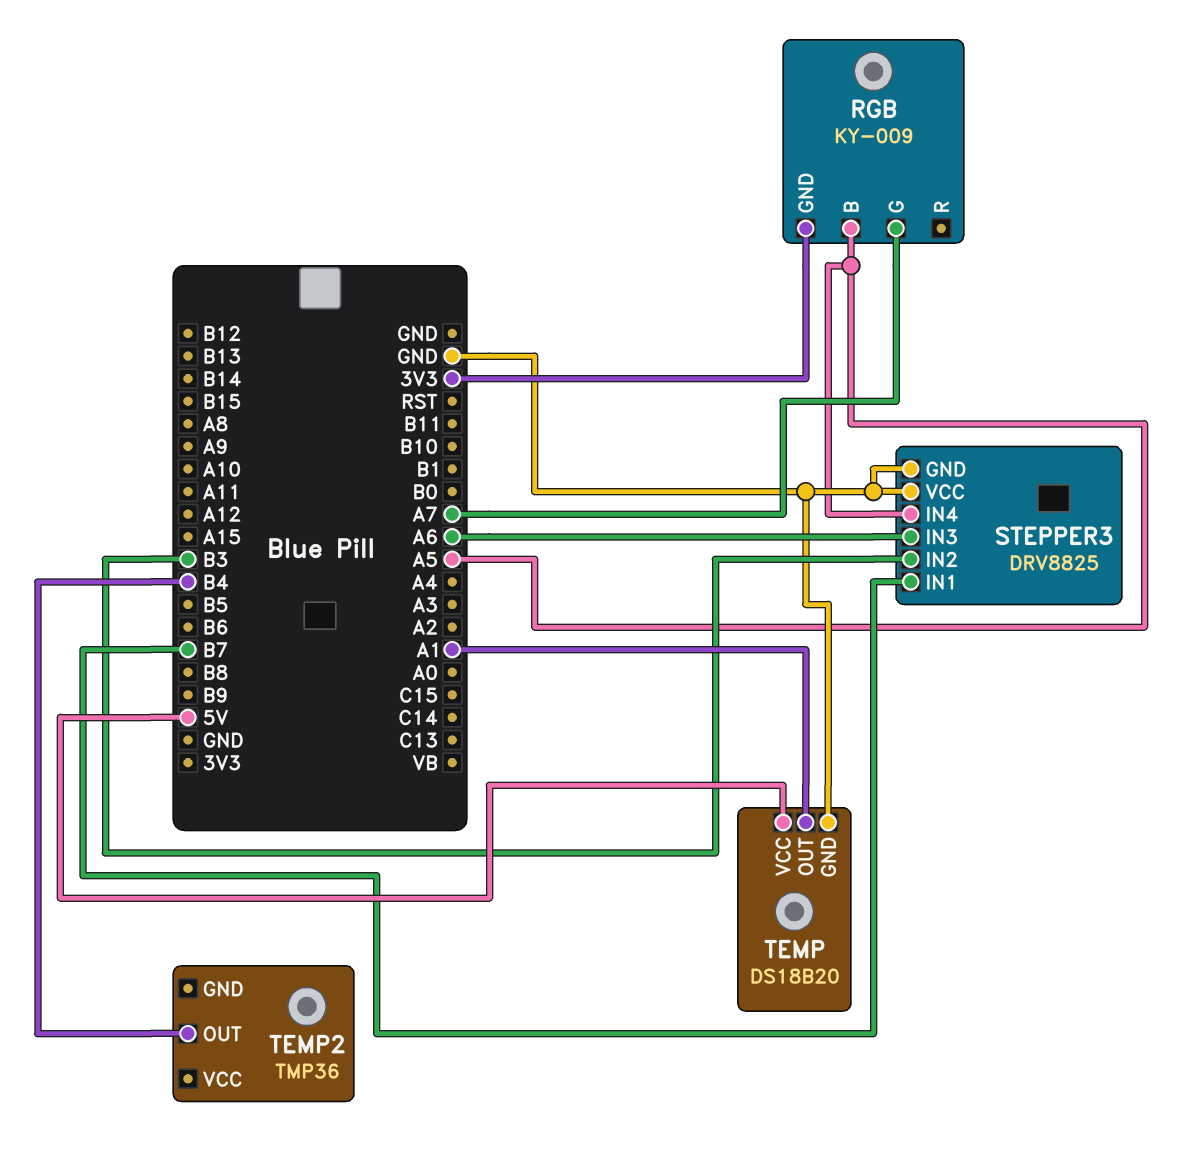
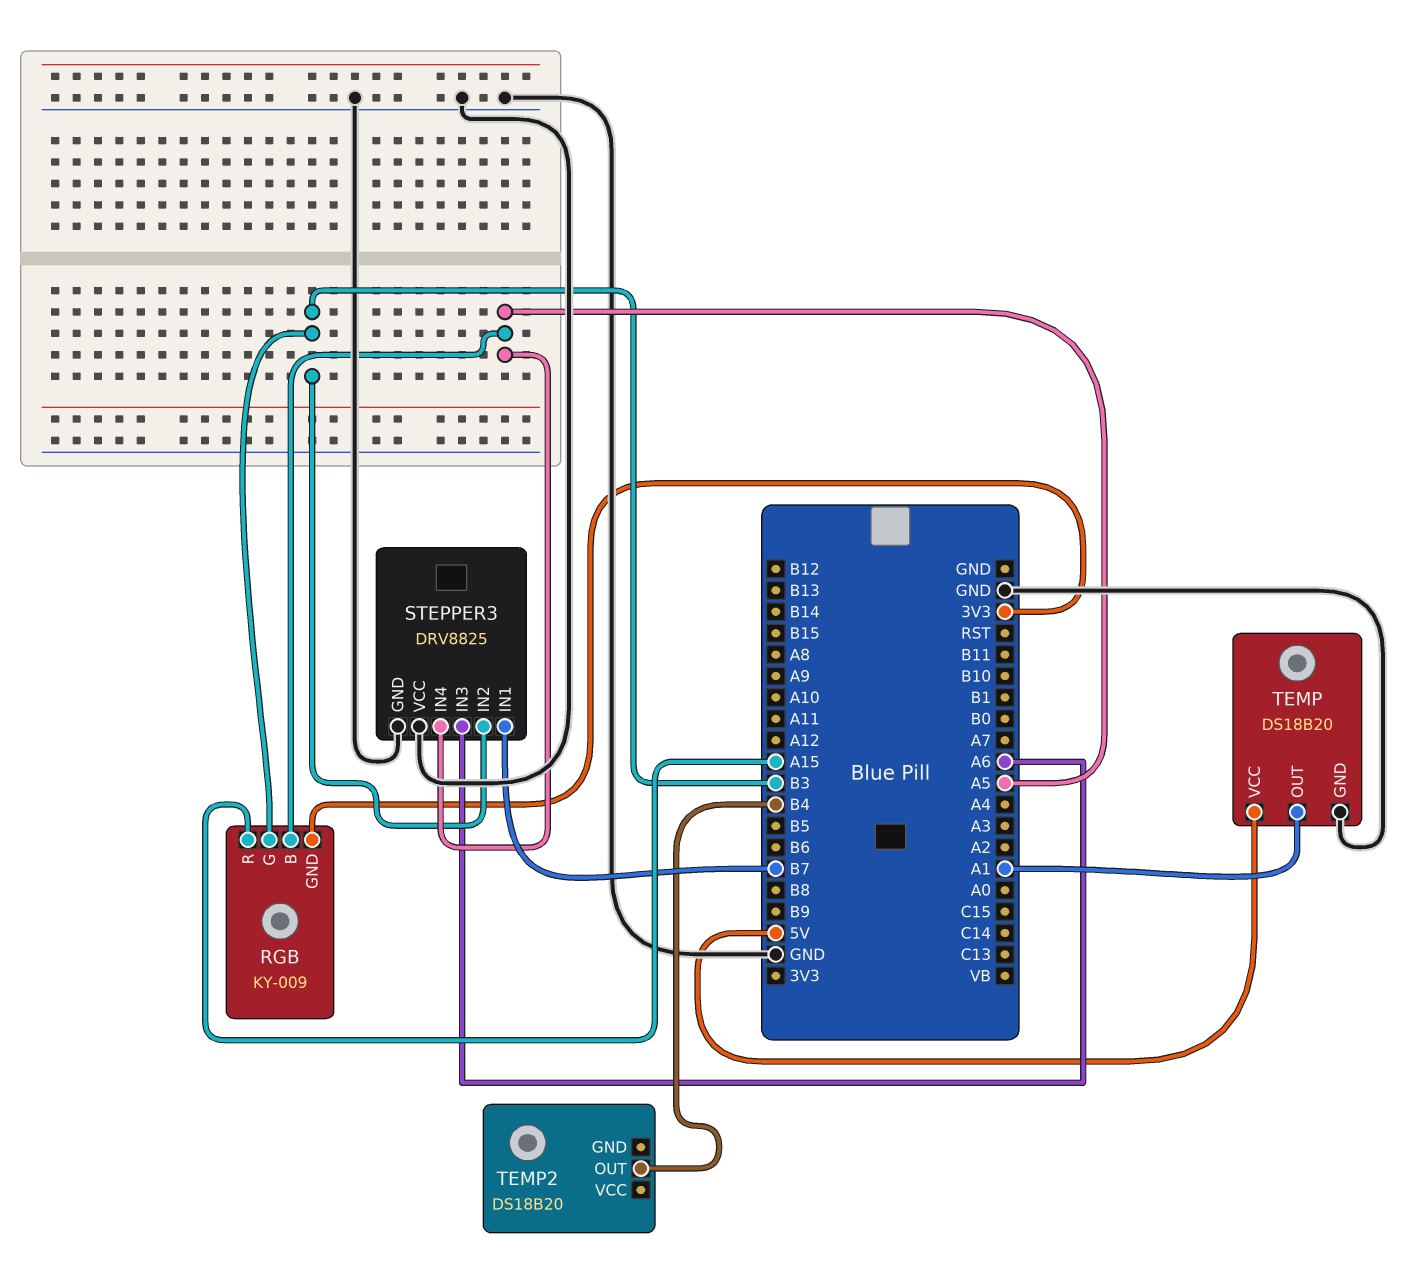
RGB pin G: A7 -> B3
RGB pin R: none -> A15
TEMP2: TMP36 -> DS18B20

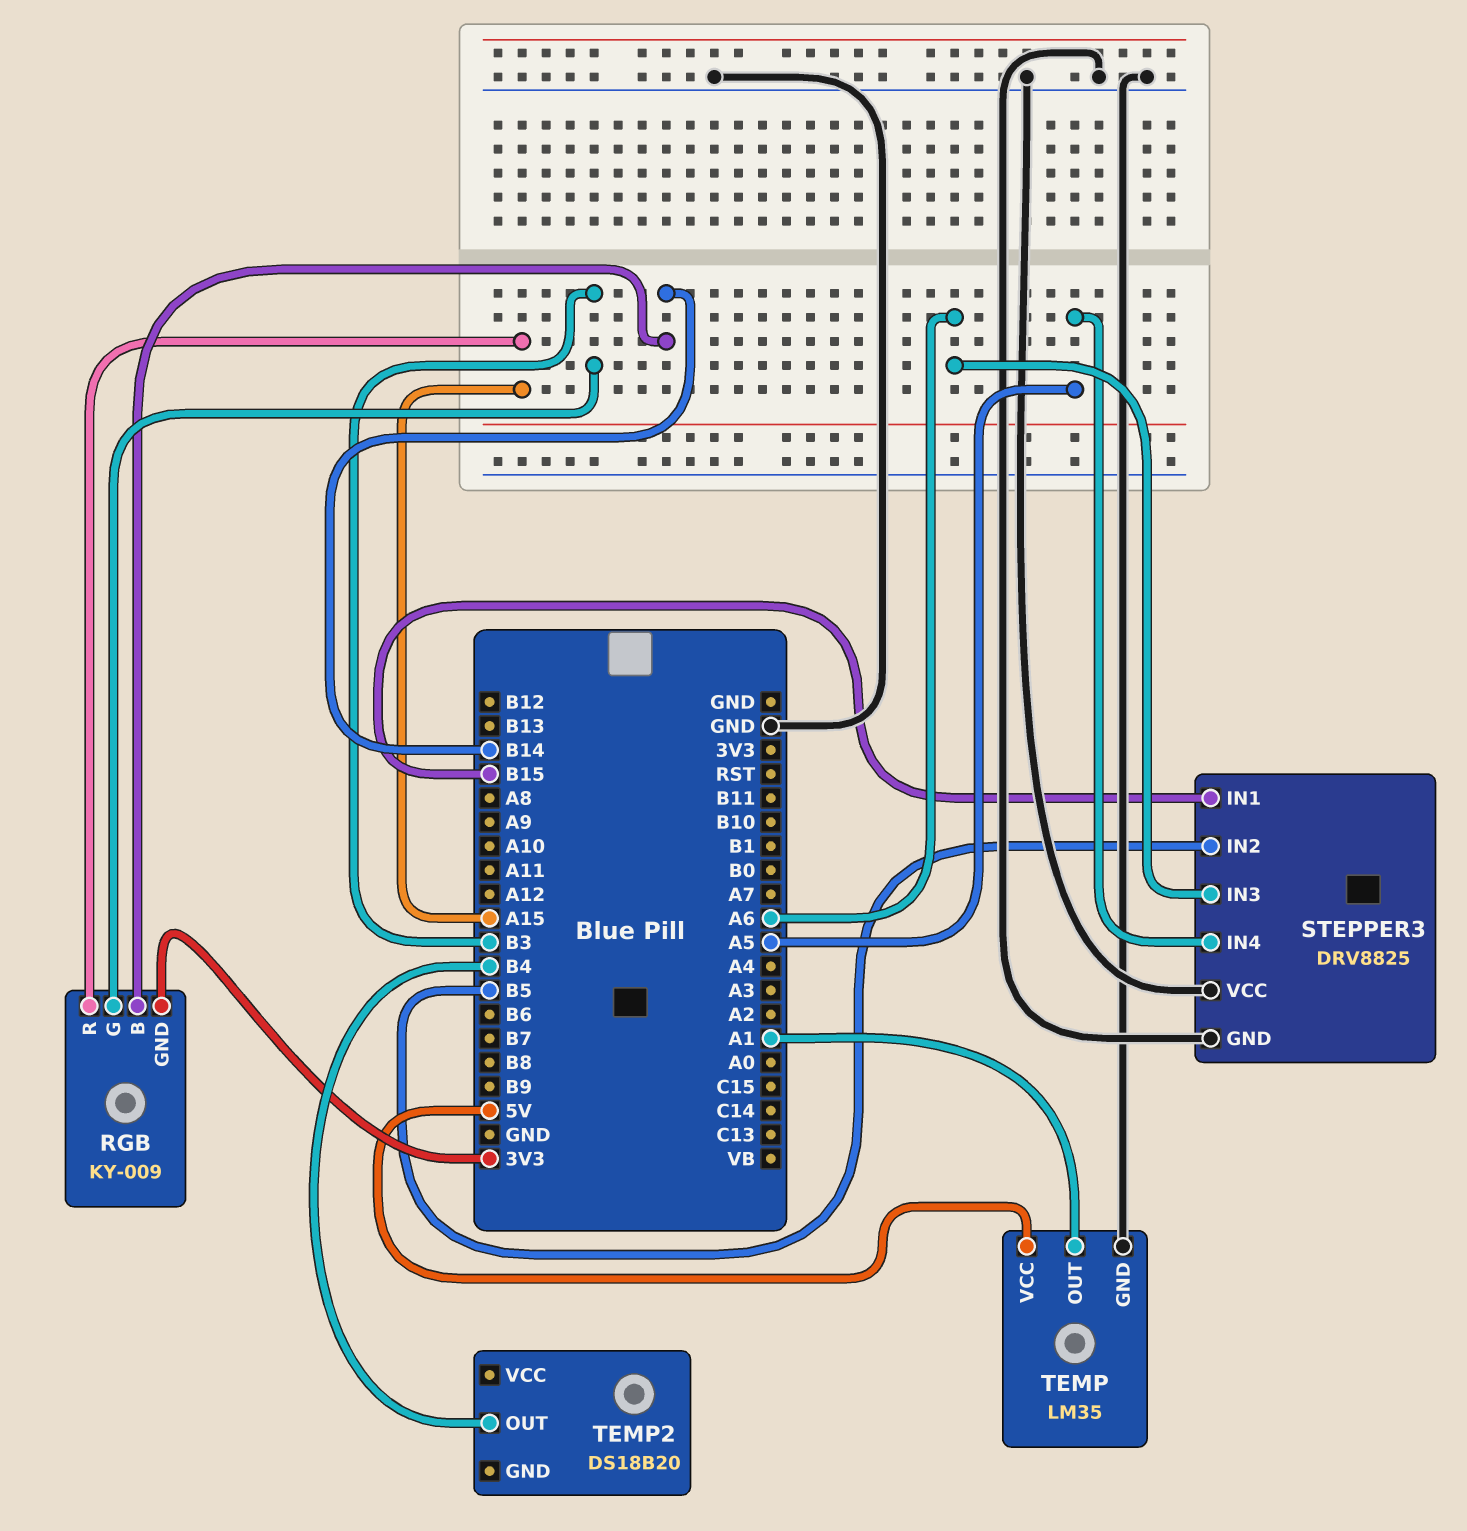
RGB pin B: A5 -> B14
STEPPER3 pin IN1: B7 -> B15
STEPPER3 pin IN2: B3 -> B5
TEMP: DS18B20 -> LM35

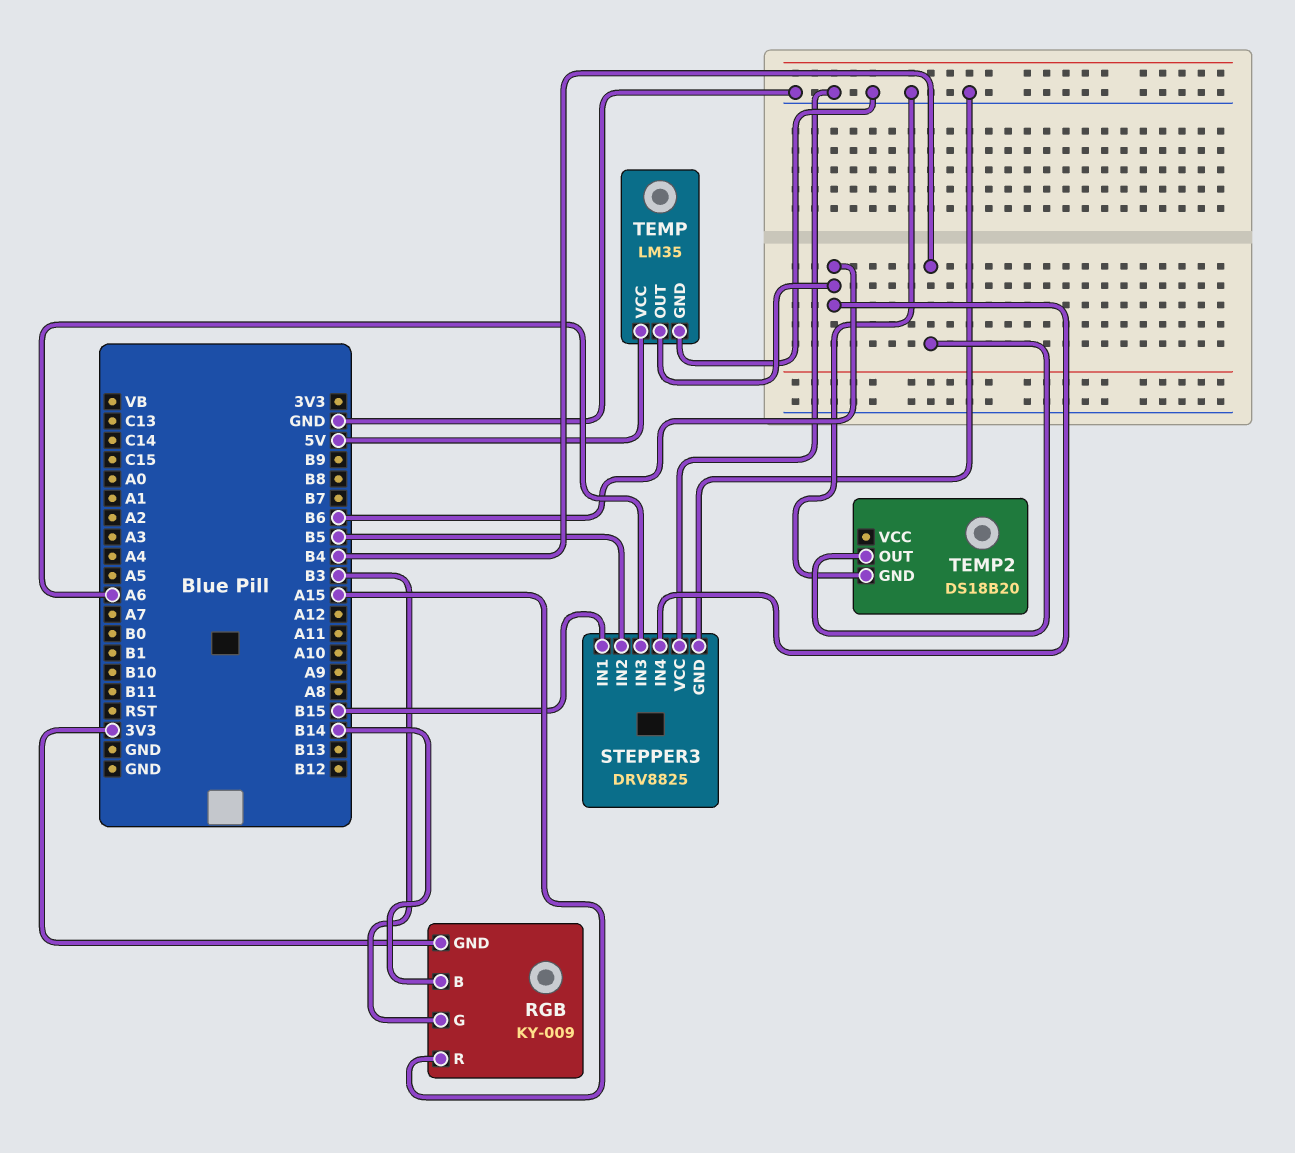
STEPPER3 pin IN4: A5 -> B6
TEMP pin OUT: A1 -> B6
TEMP2 pin GND: none -> GND

